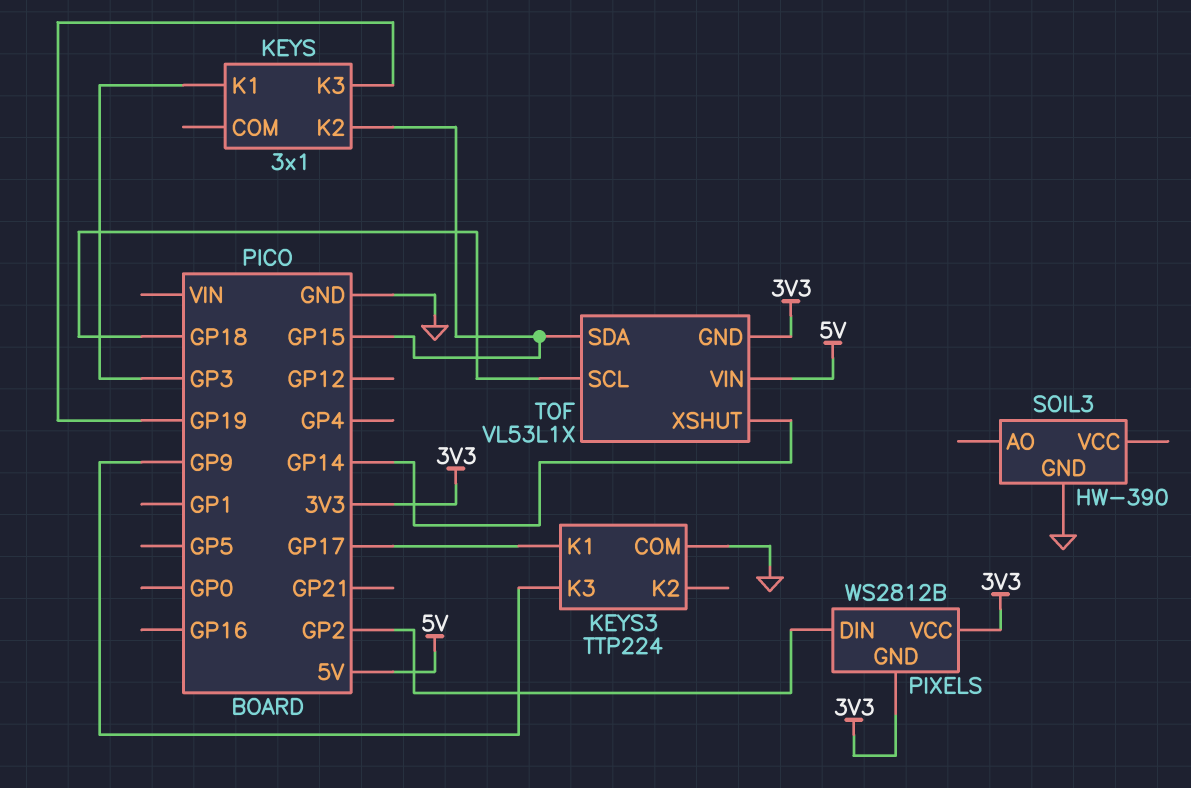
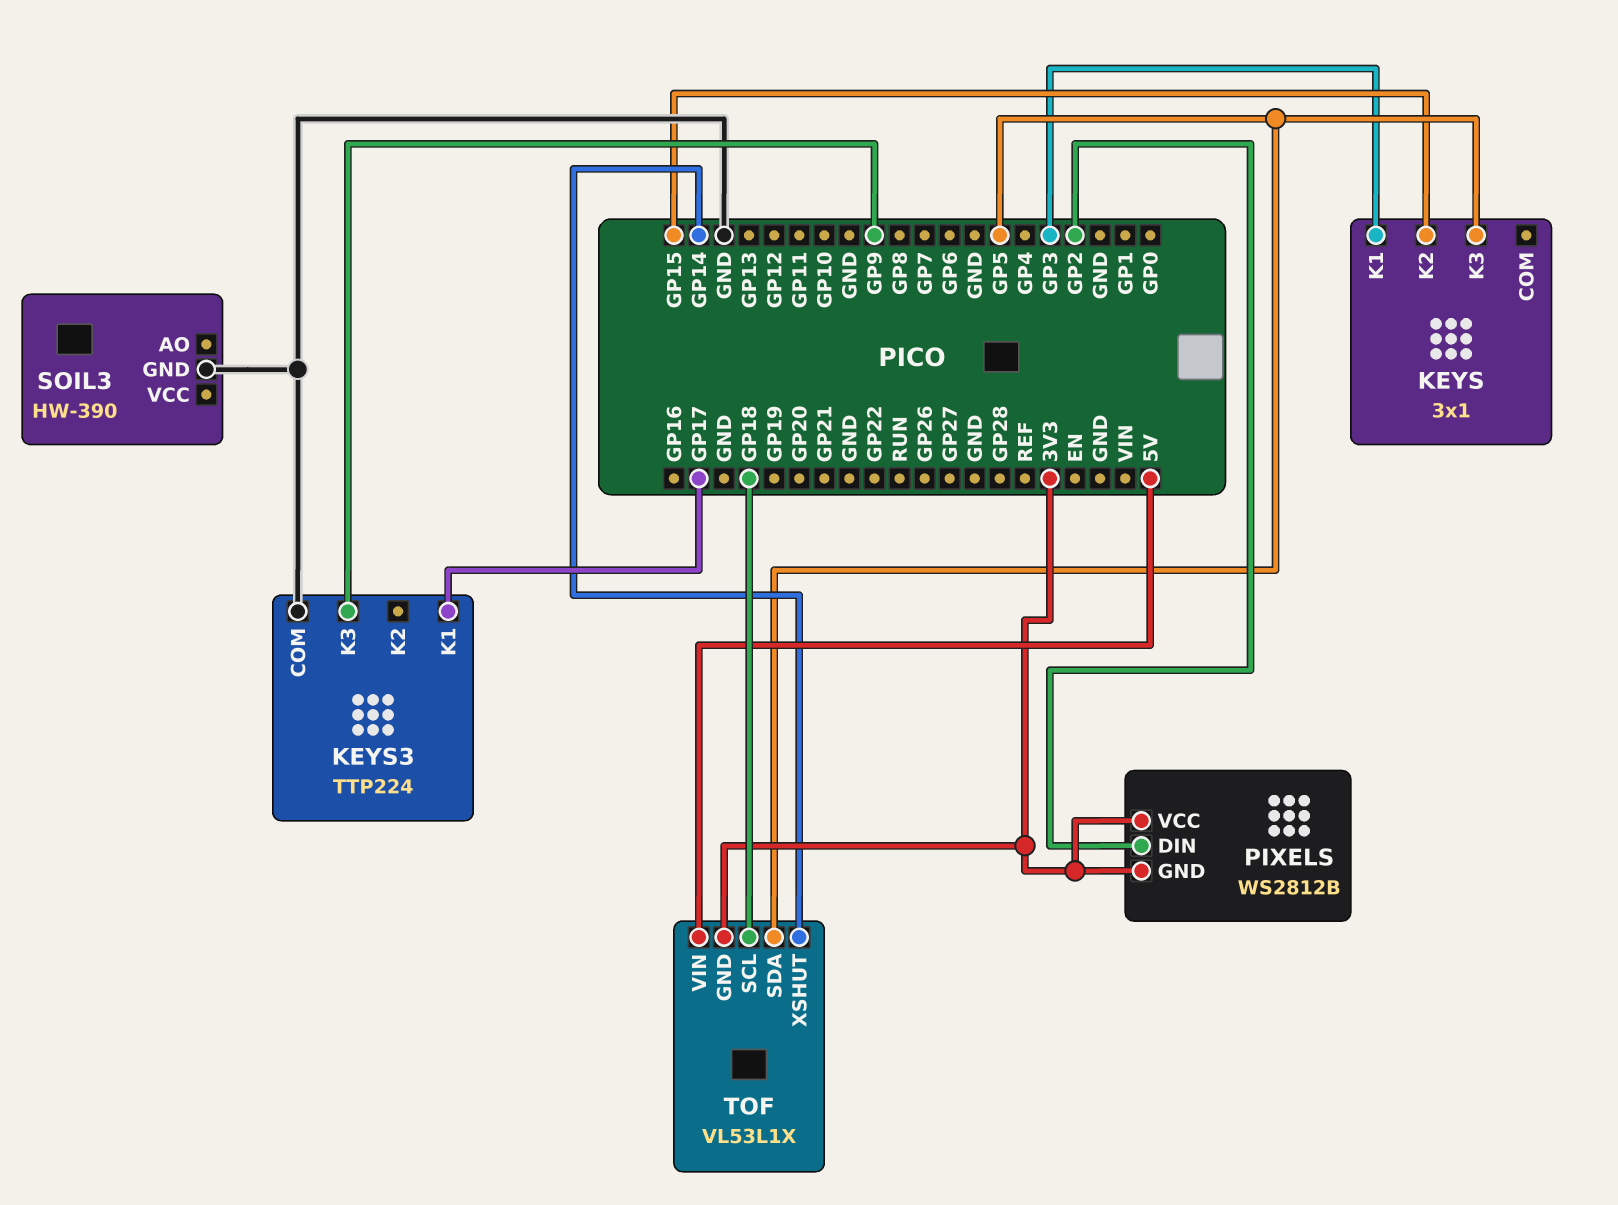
KEYS pin K3: GP19 -> GP5
TOF pin SDA: GP15 -> GP5

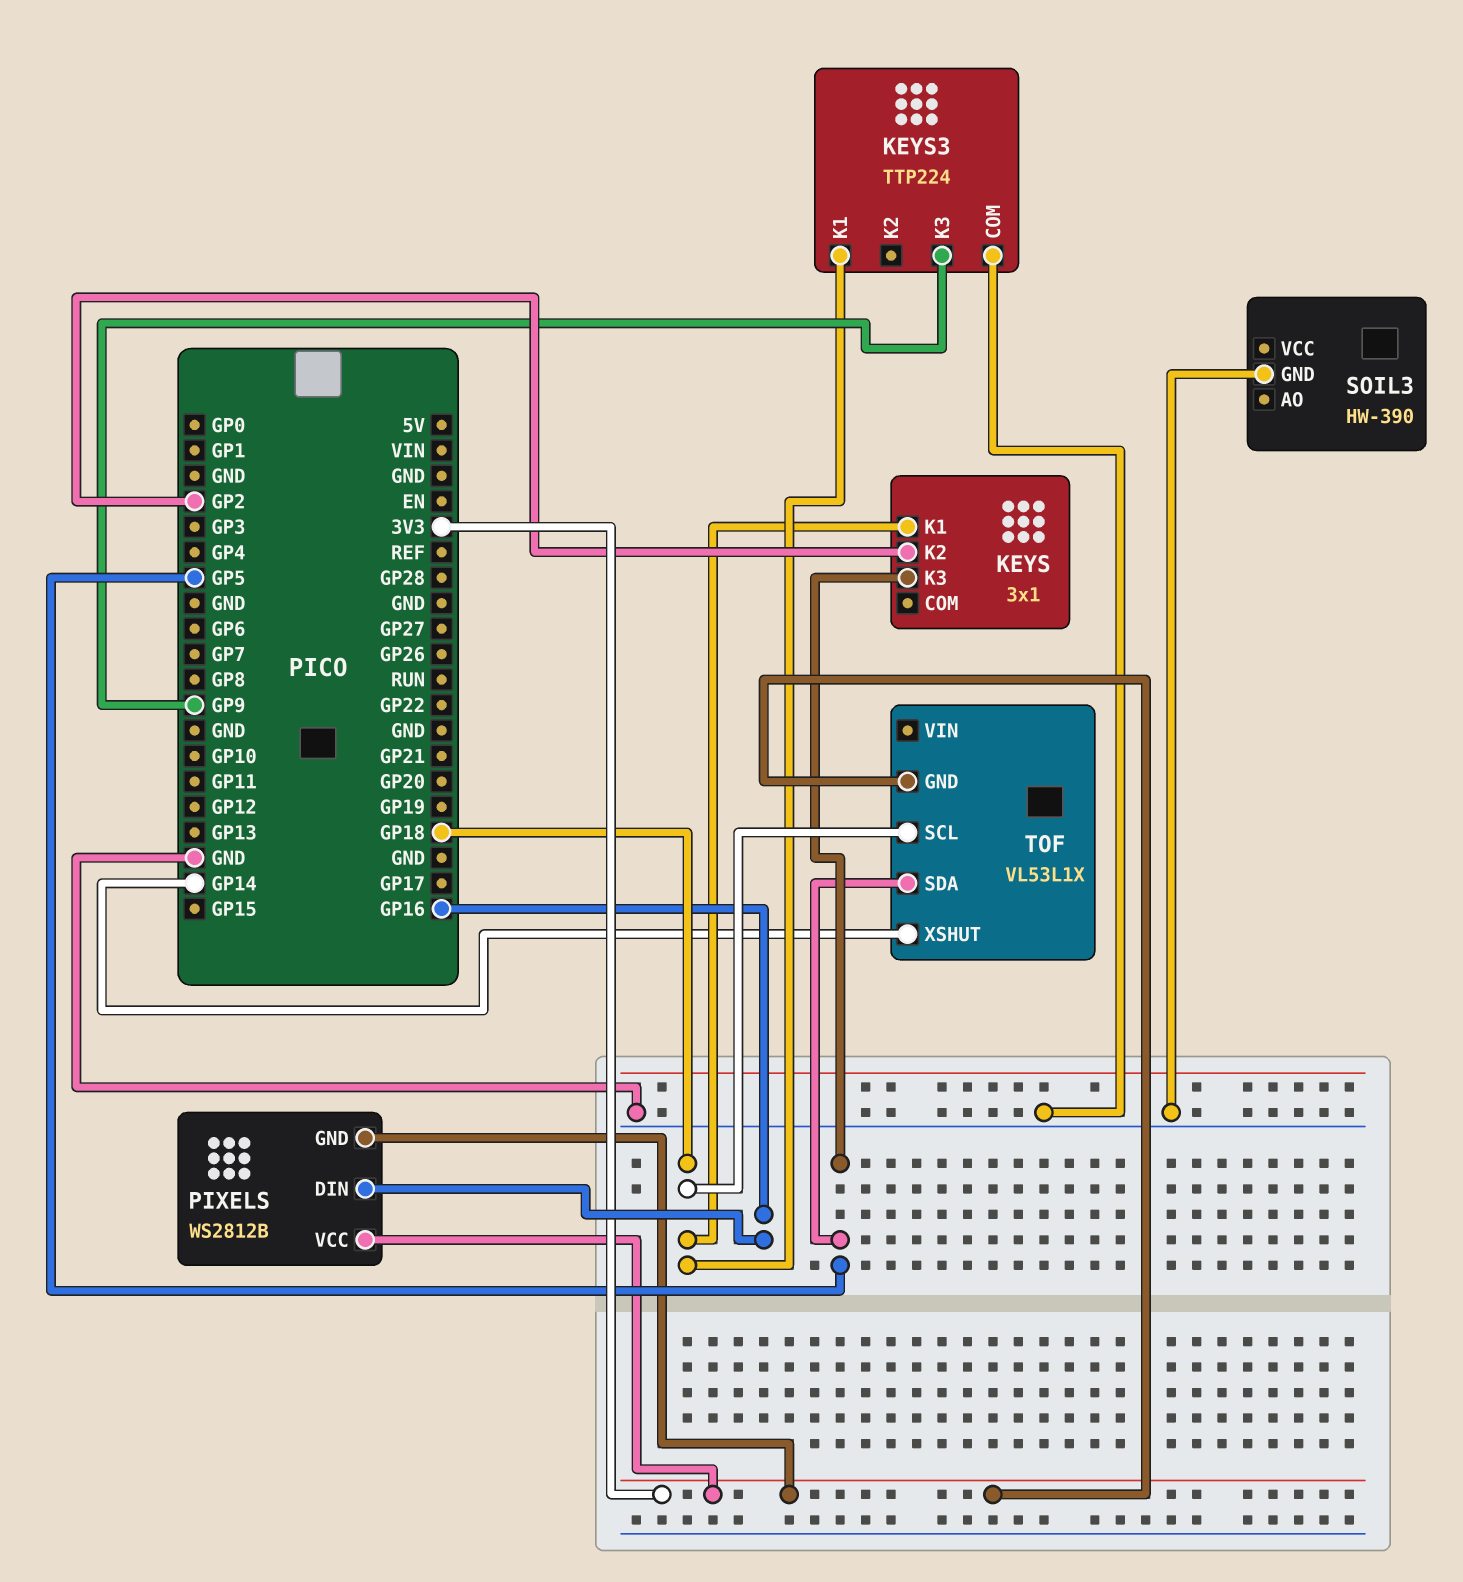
KEYS pin K1: GP3 -> GP18
KEYS pin K2: GP15 -> GP2
KEYS3 pin K1: GP17 -> GP18
PIXELS pin DIN: GP2 -> GP16
TOF pin VIN: 5V -> none

